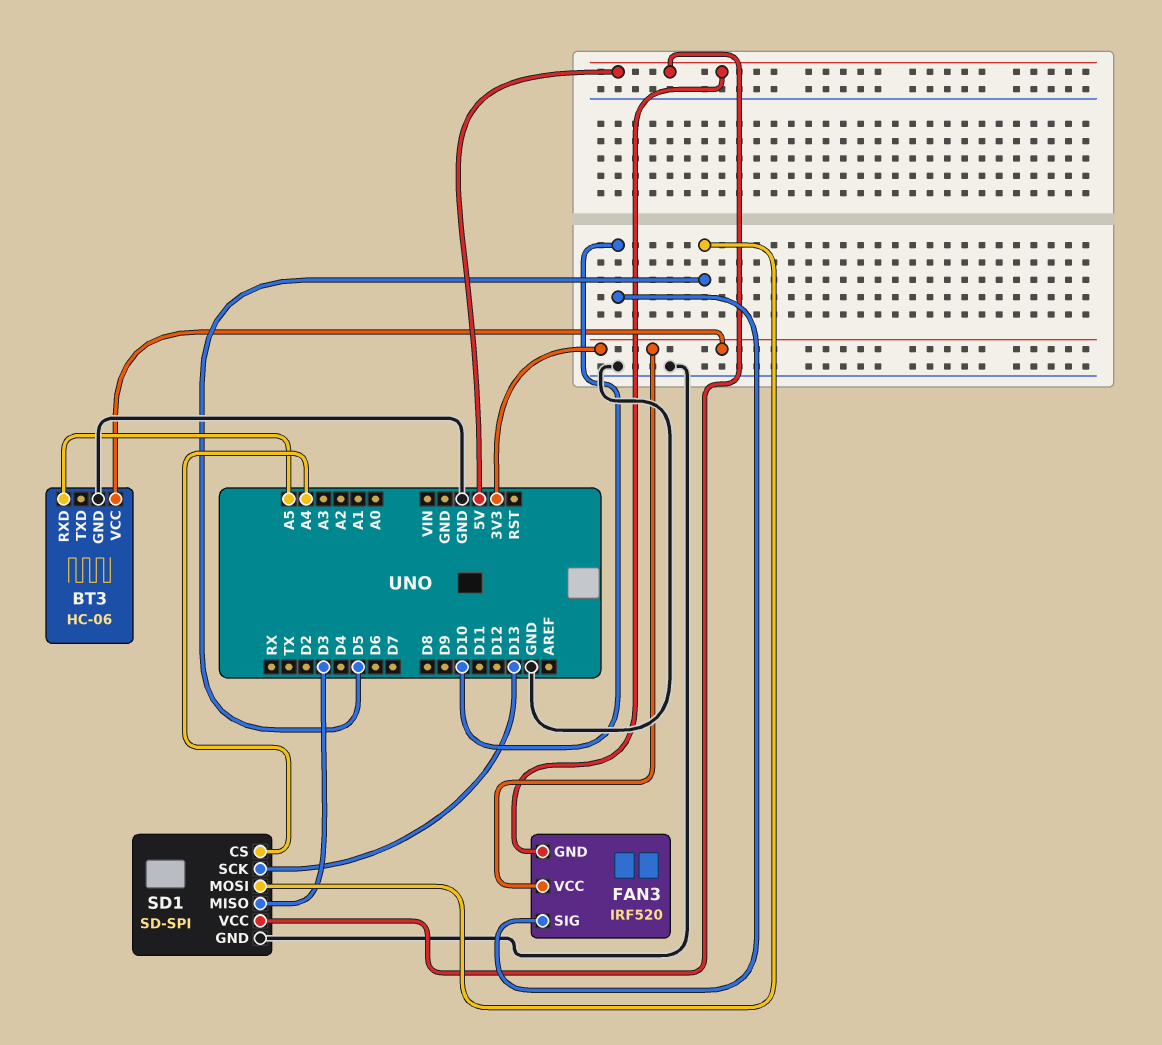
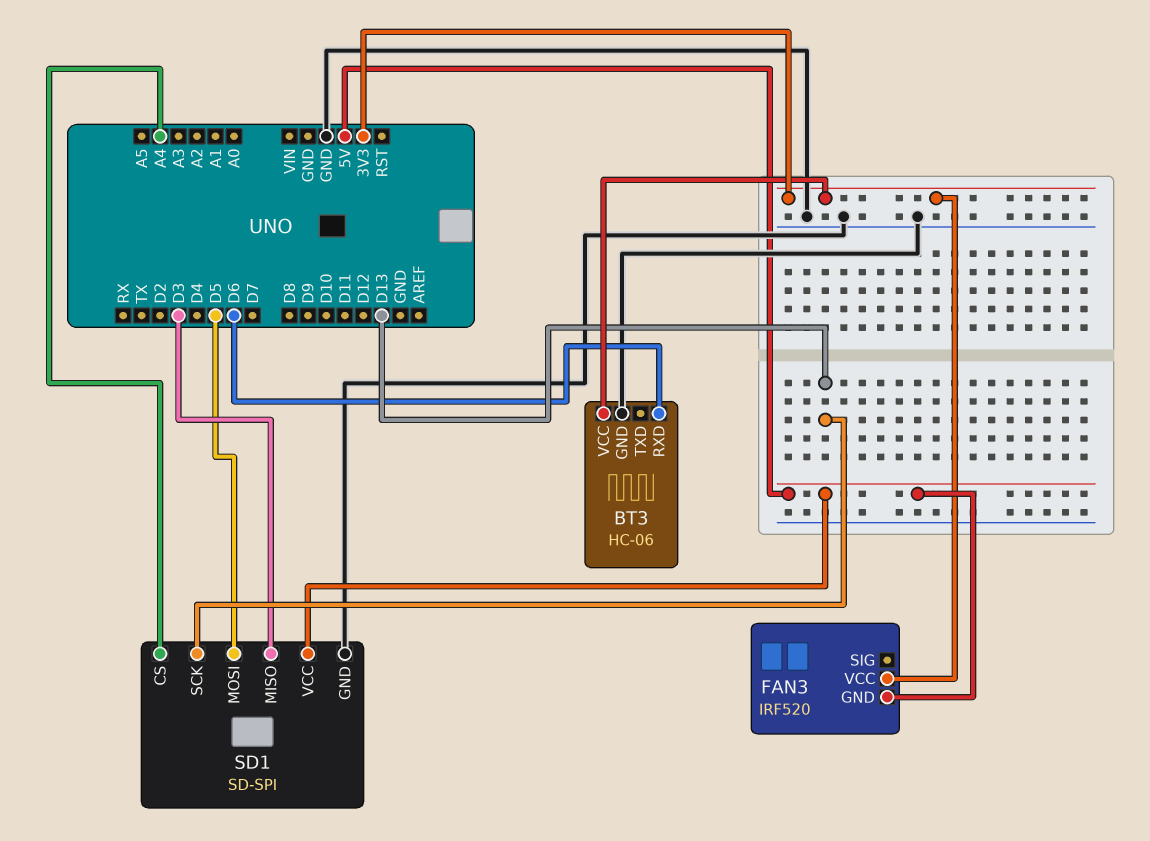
BT3 pin RXD: A5 -> D6
FAN3 pin SIG: D10 -> none

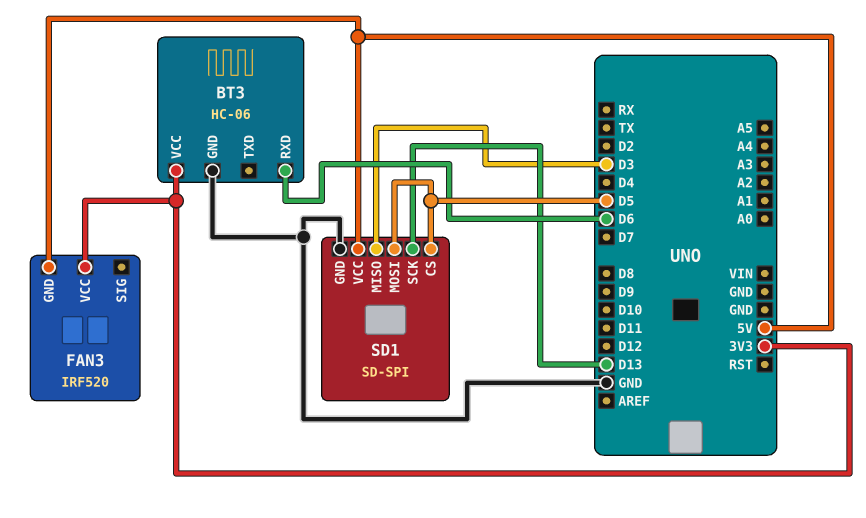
SD1 pin CS: A4 -> D5

